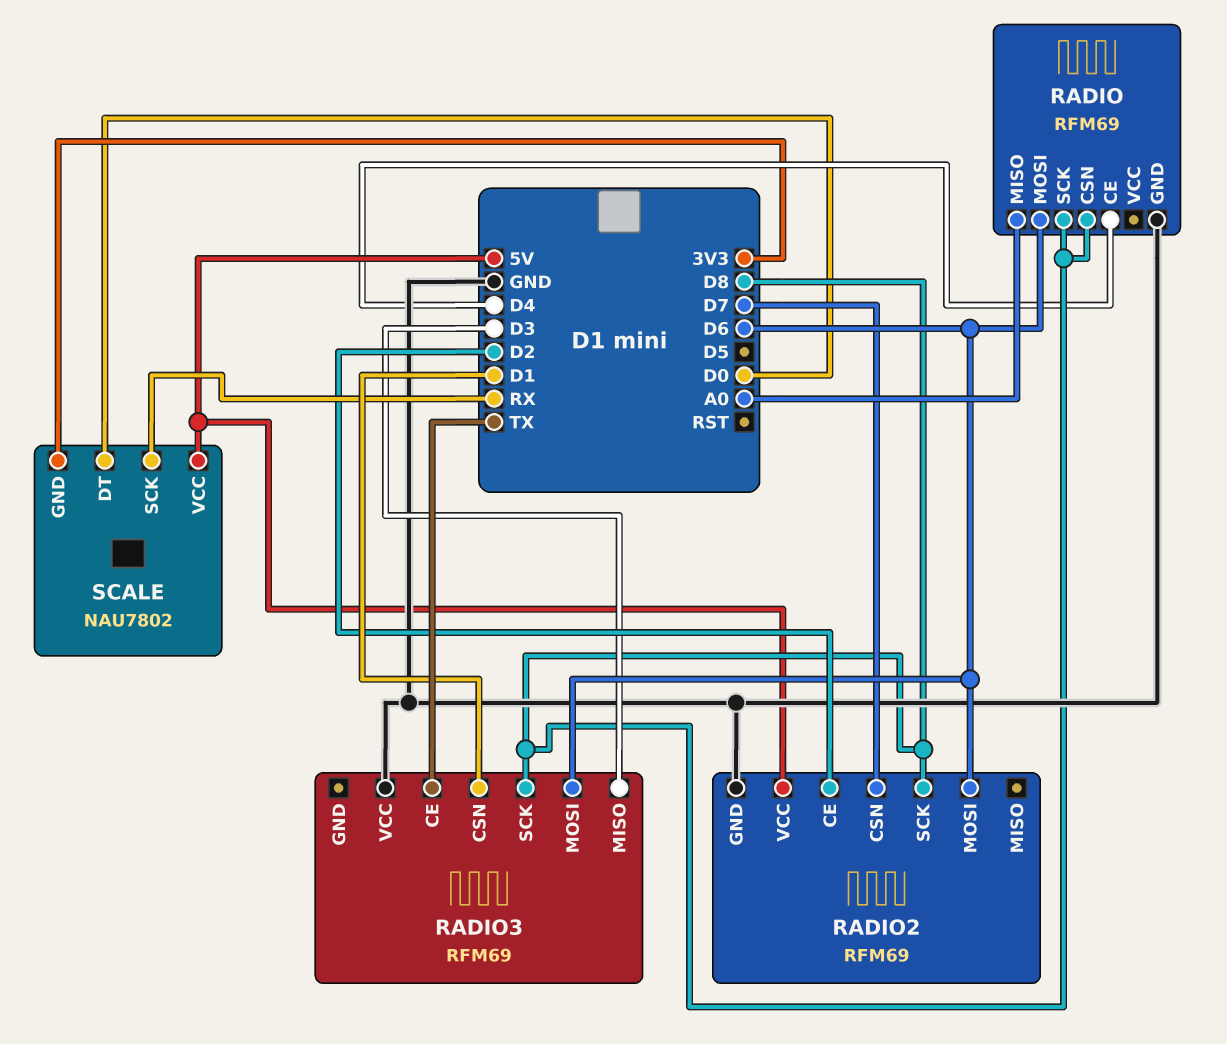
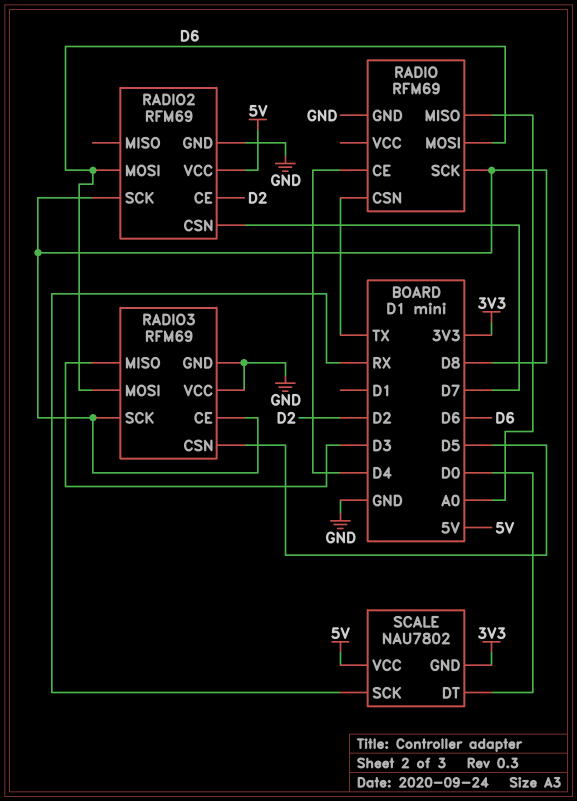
RADIO pin CSN: D8 -> TX
RADIO3 pin CE: TX -> D8
RADIO3 pin CSN: D1 -> D5
RADIO3 pin GND: none -> GND

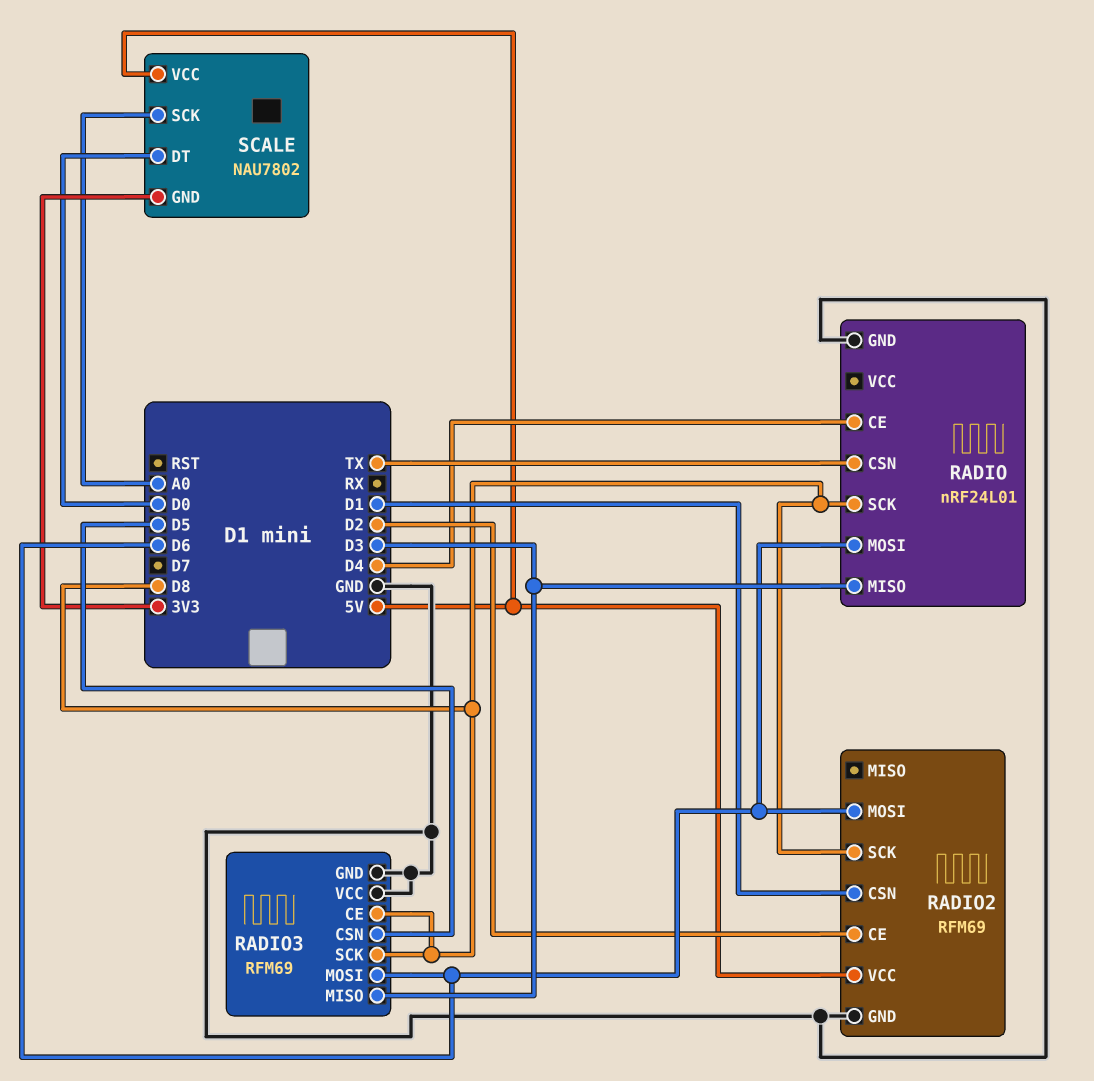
RADIO: RFM69 -> nRF24L01
RADIO pin MISO: A0 -> D3
RADIO2 pin CSN: D7 -> D1
SCALE pin SCK: RX -> A0

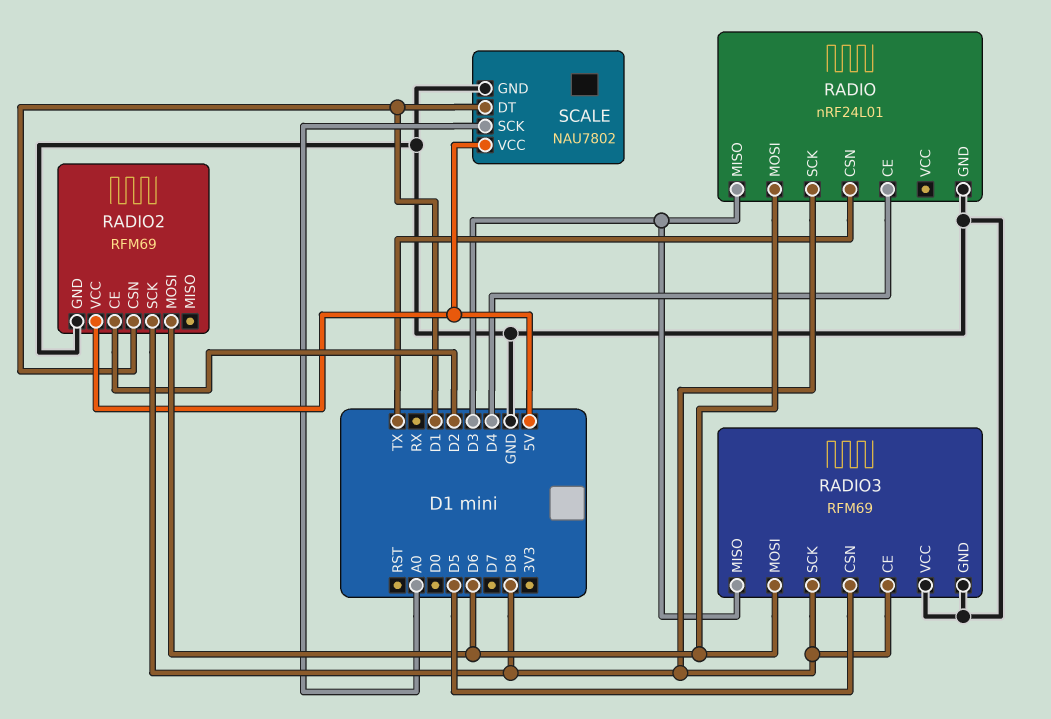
SCALE pin DT: D0 -> D1
SCALE pin GND: 3V3 -> GND

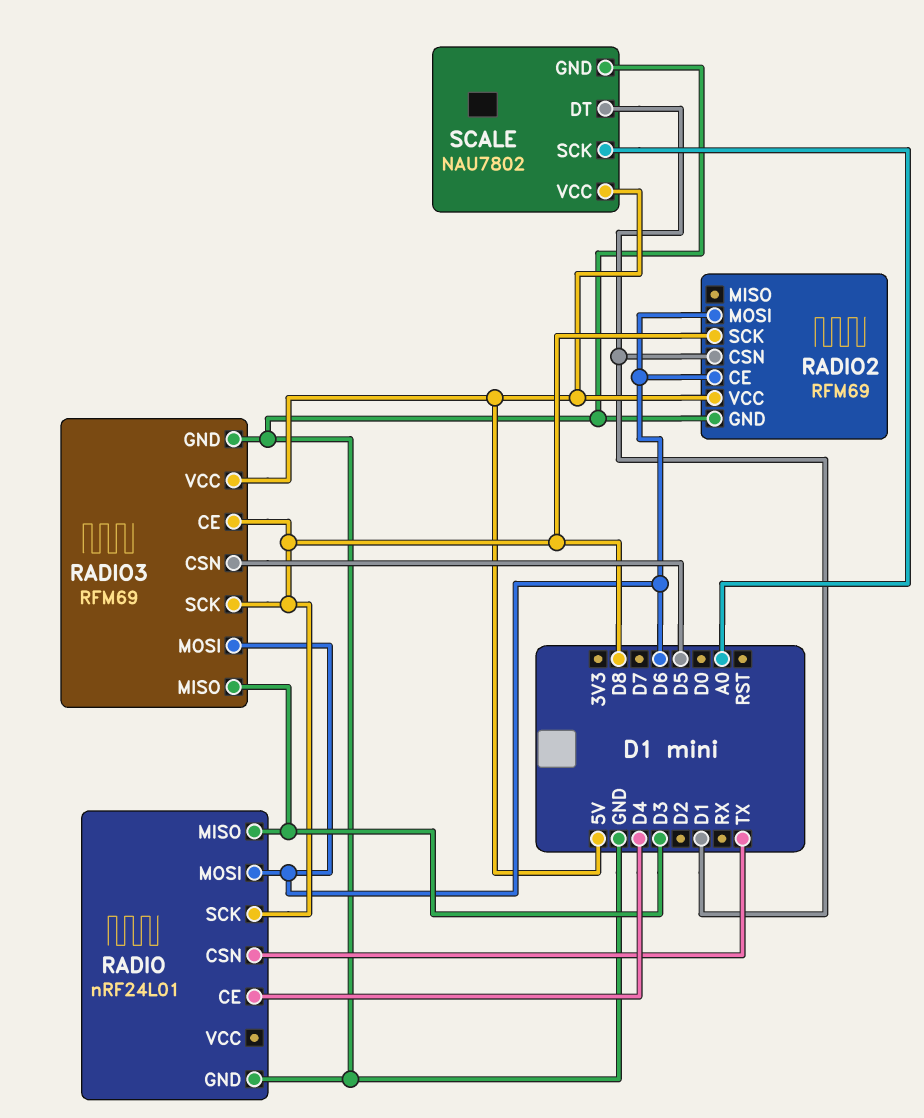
RADIO2 pin CE: D2 -> D6
RADIO3 pin VCC: GND -> 5V

